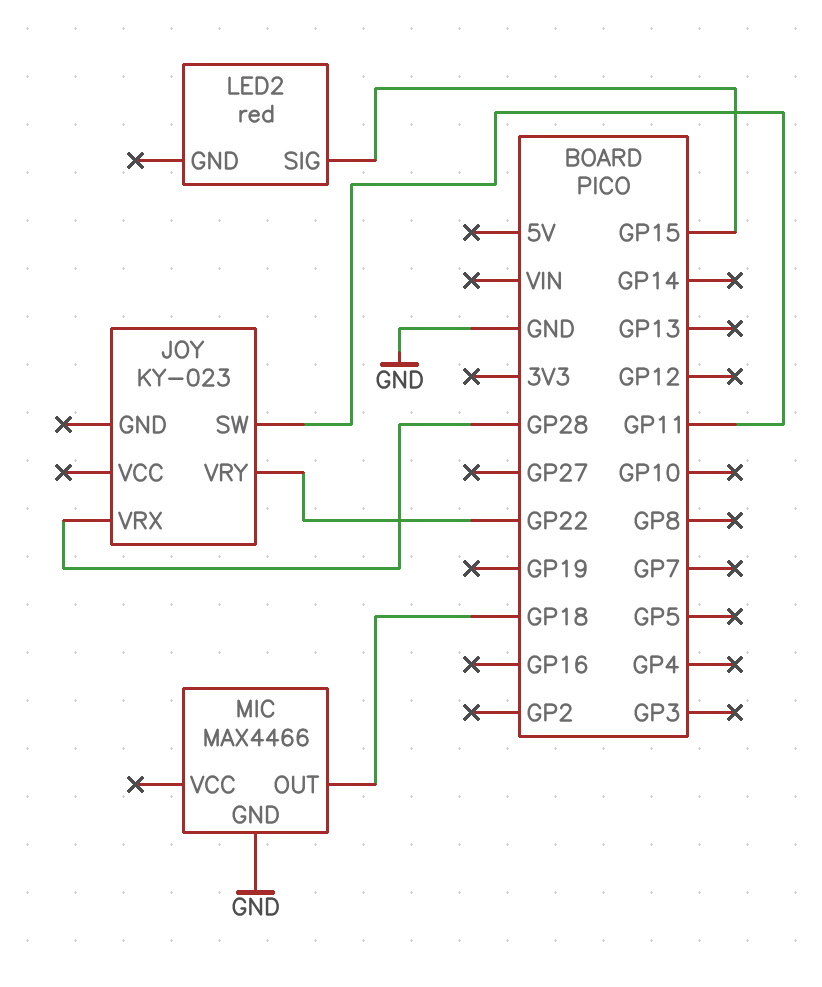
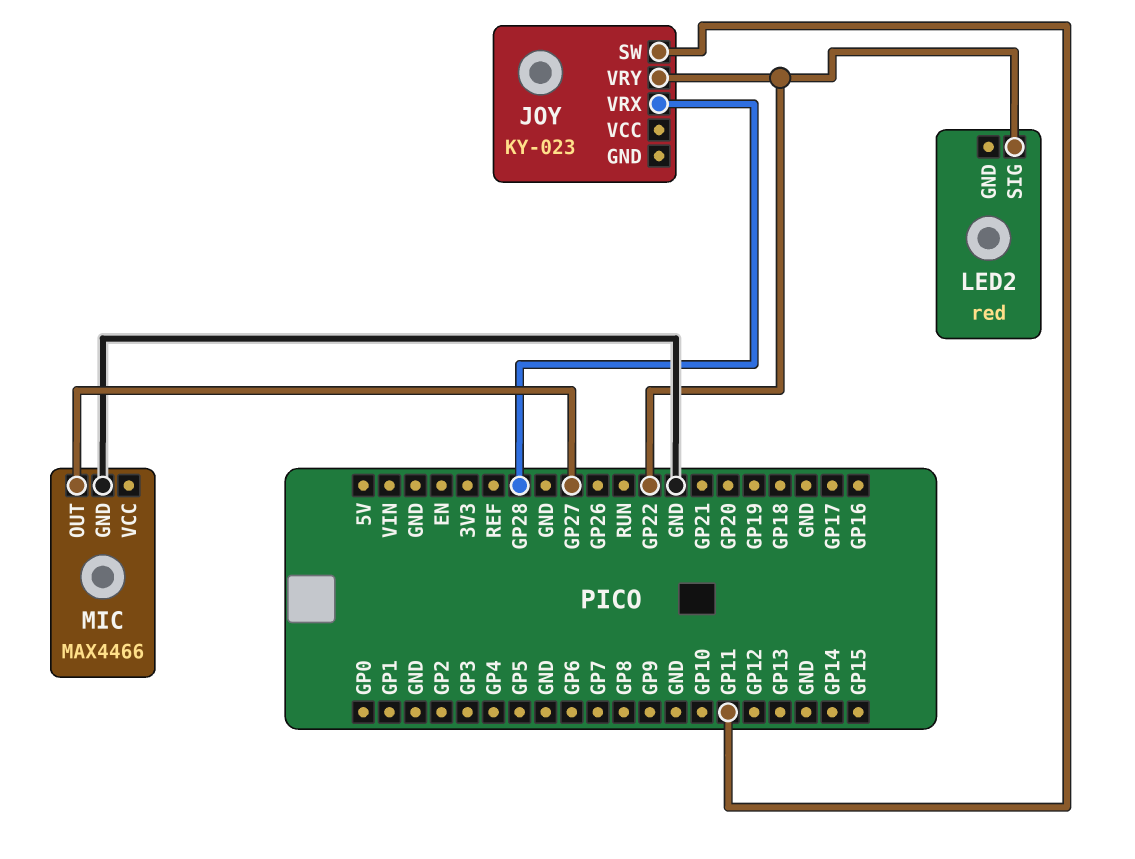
LED2 pin SIG: GP15 -> GP22
MIC pin OUT: GP18 -> GP27

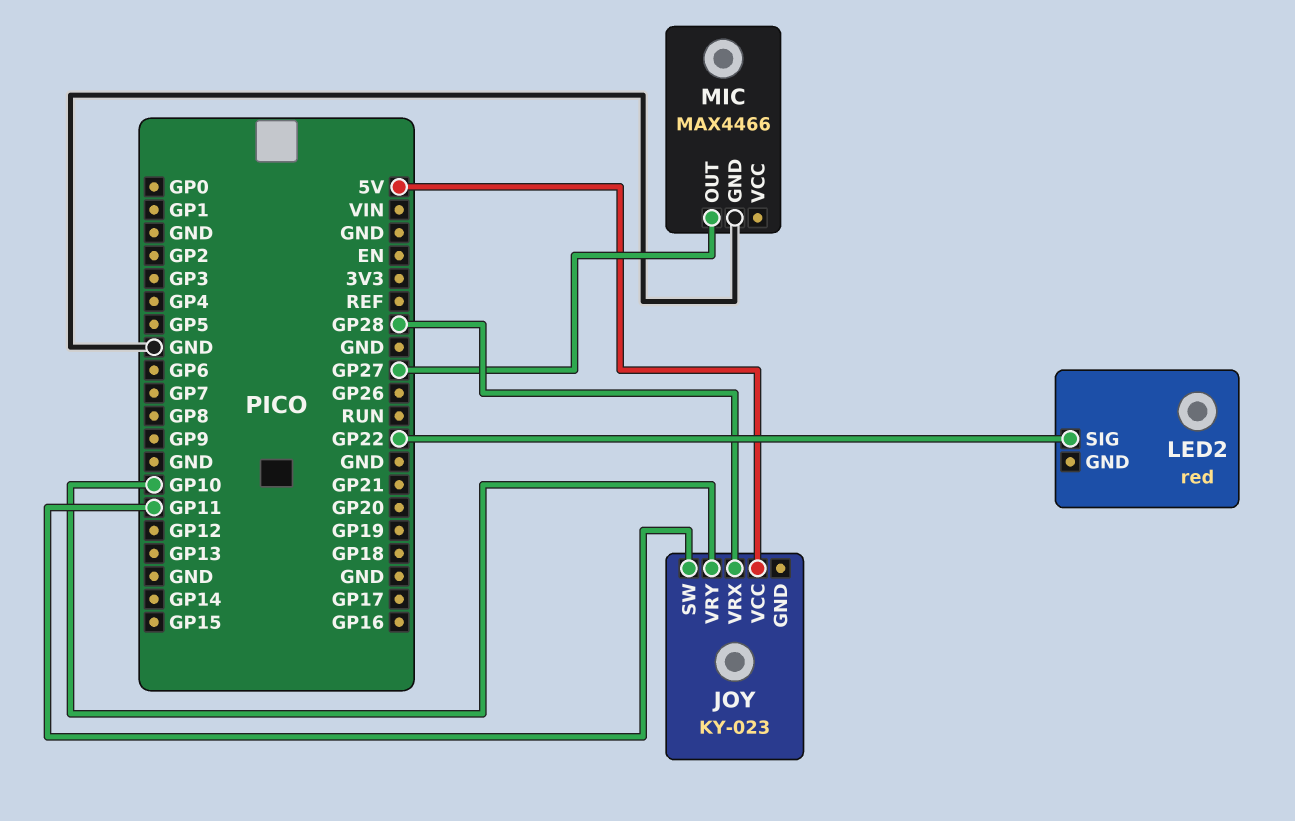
JOY pin VCC: none -> 5V
JOY pin VRY: GP22 -> GP10

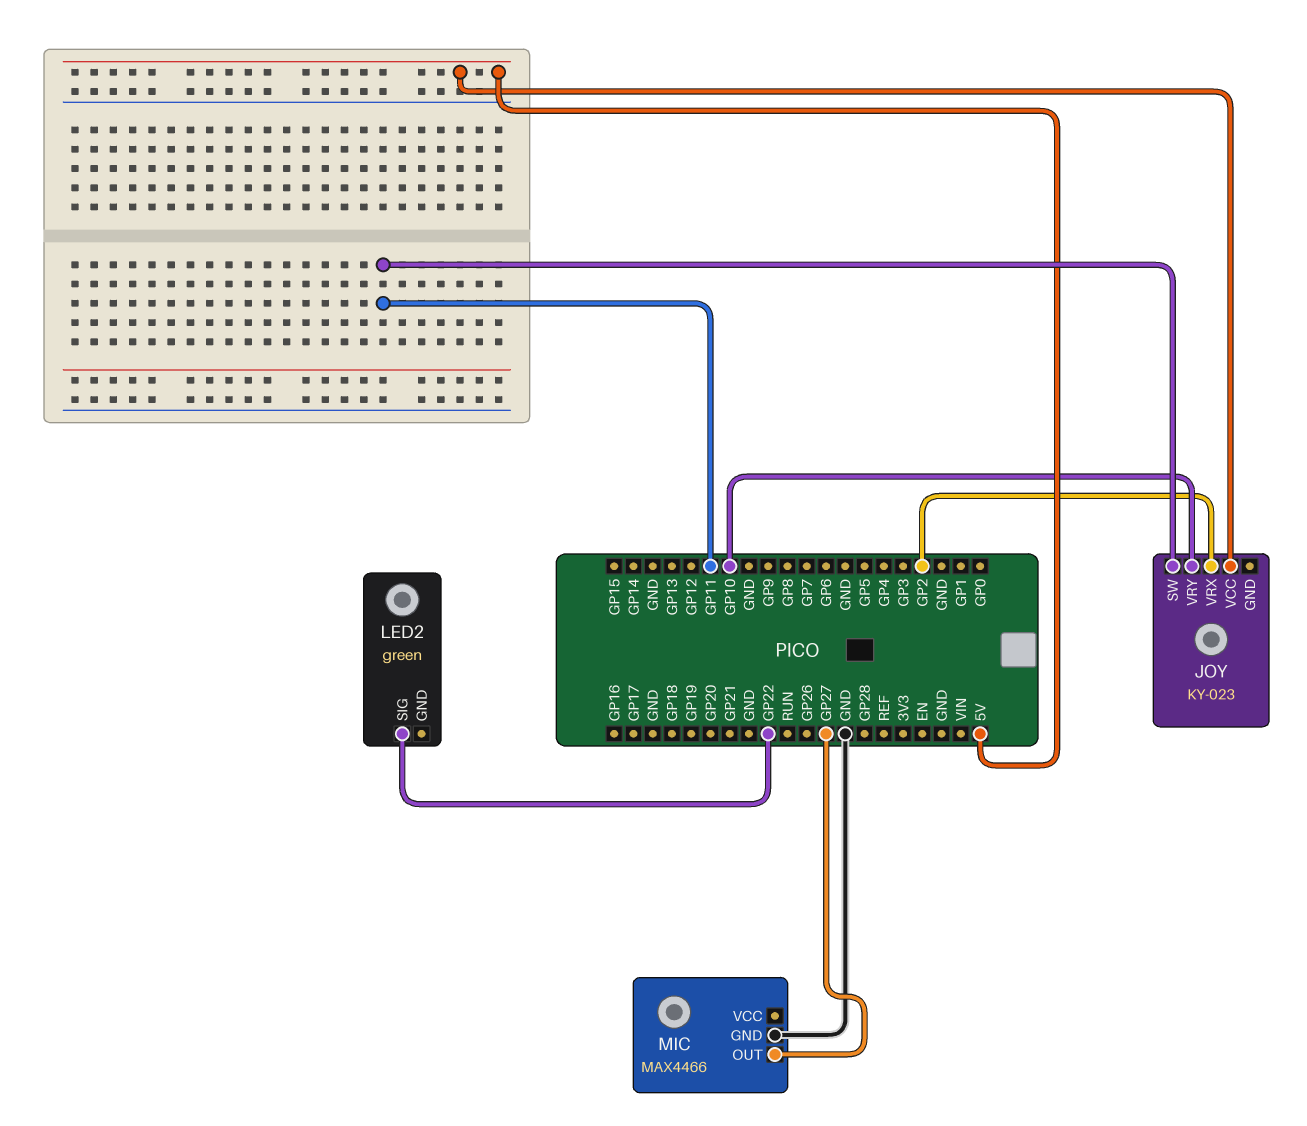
JOY pin VRX: GP28 -> GP2
LED2: red -> green

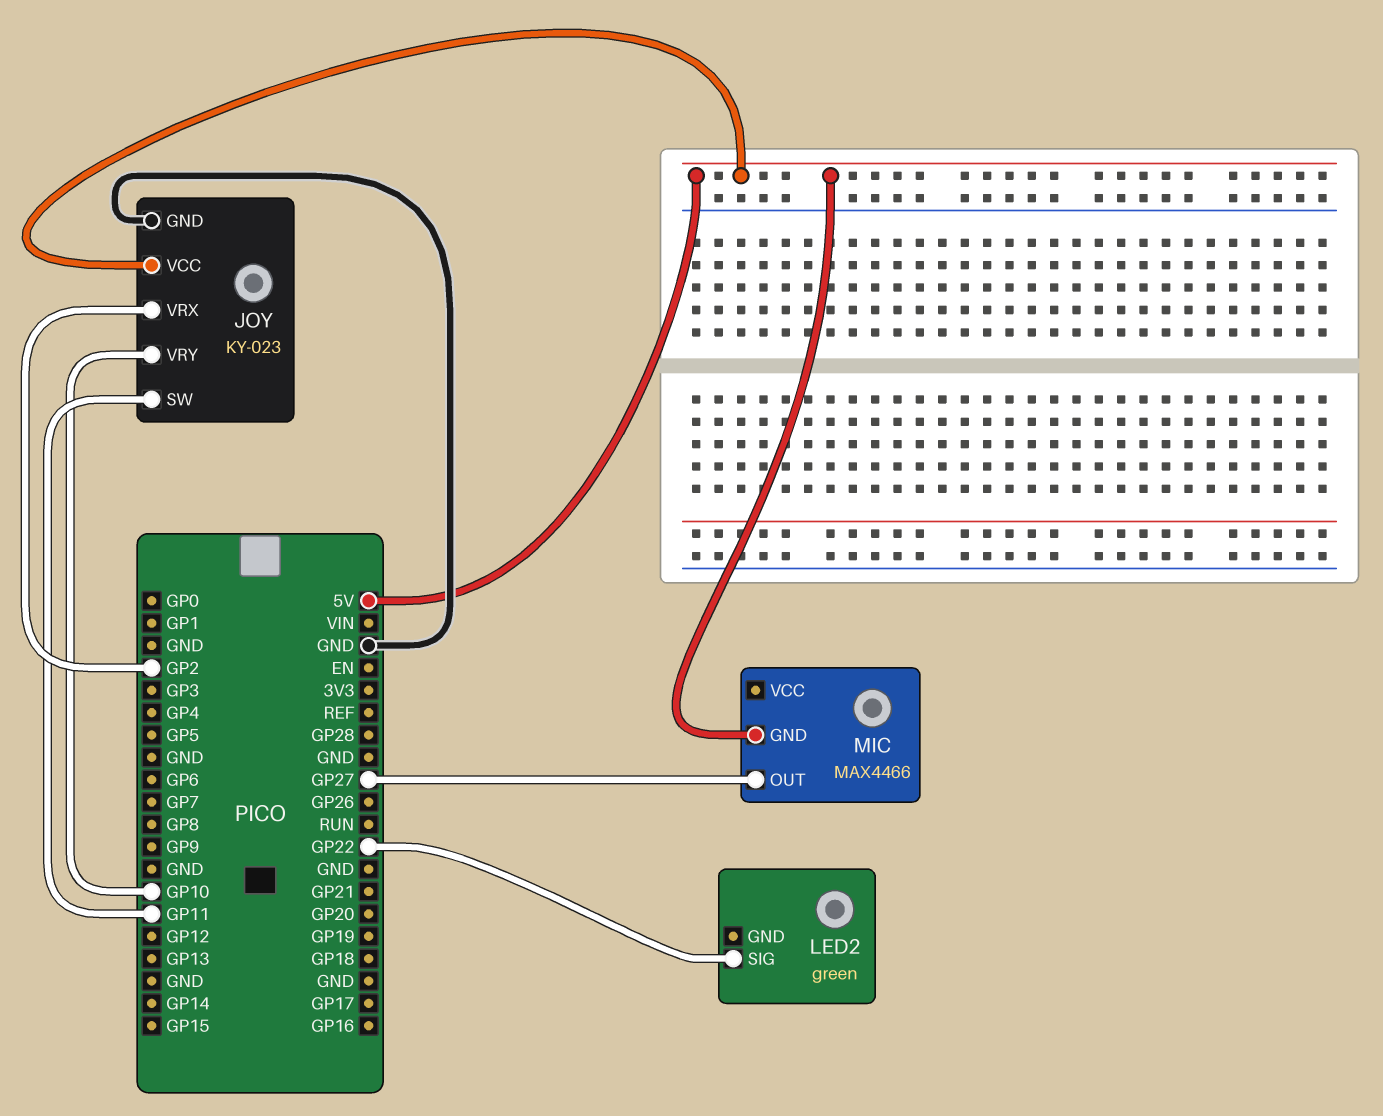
JOY pin GND: none -> GND
MIC pin GND: GND -> 5V

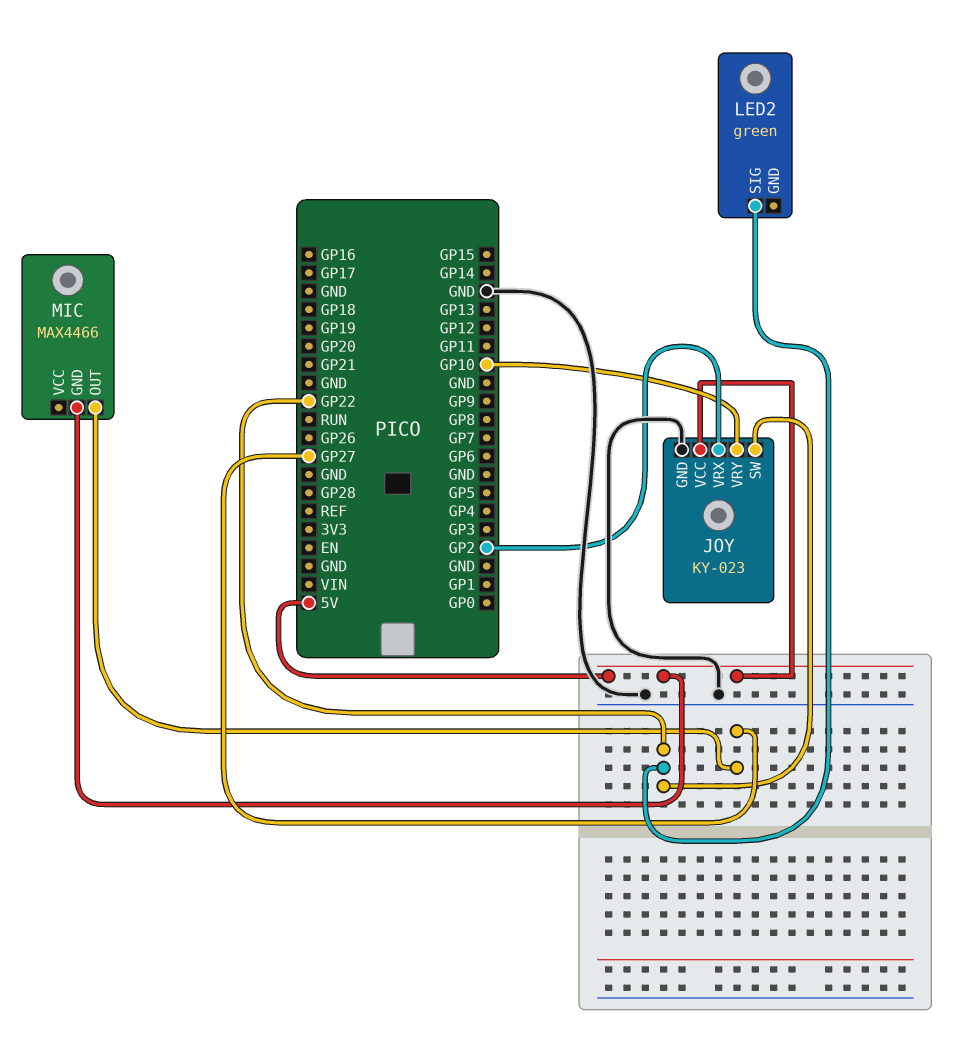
JOY pin SW: GP11 -> GP22

